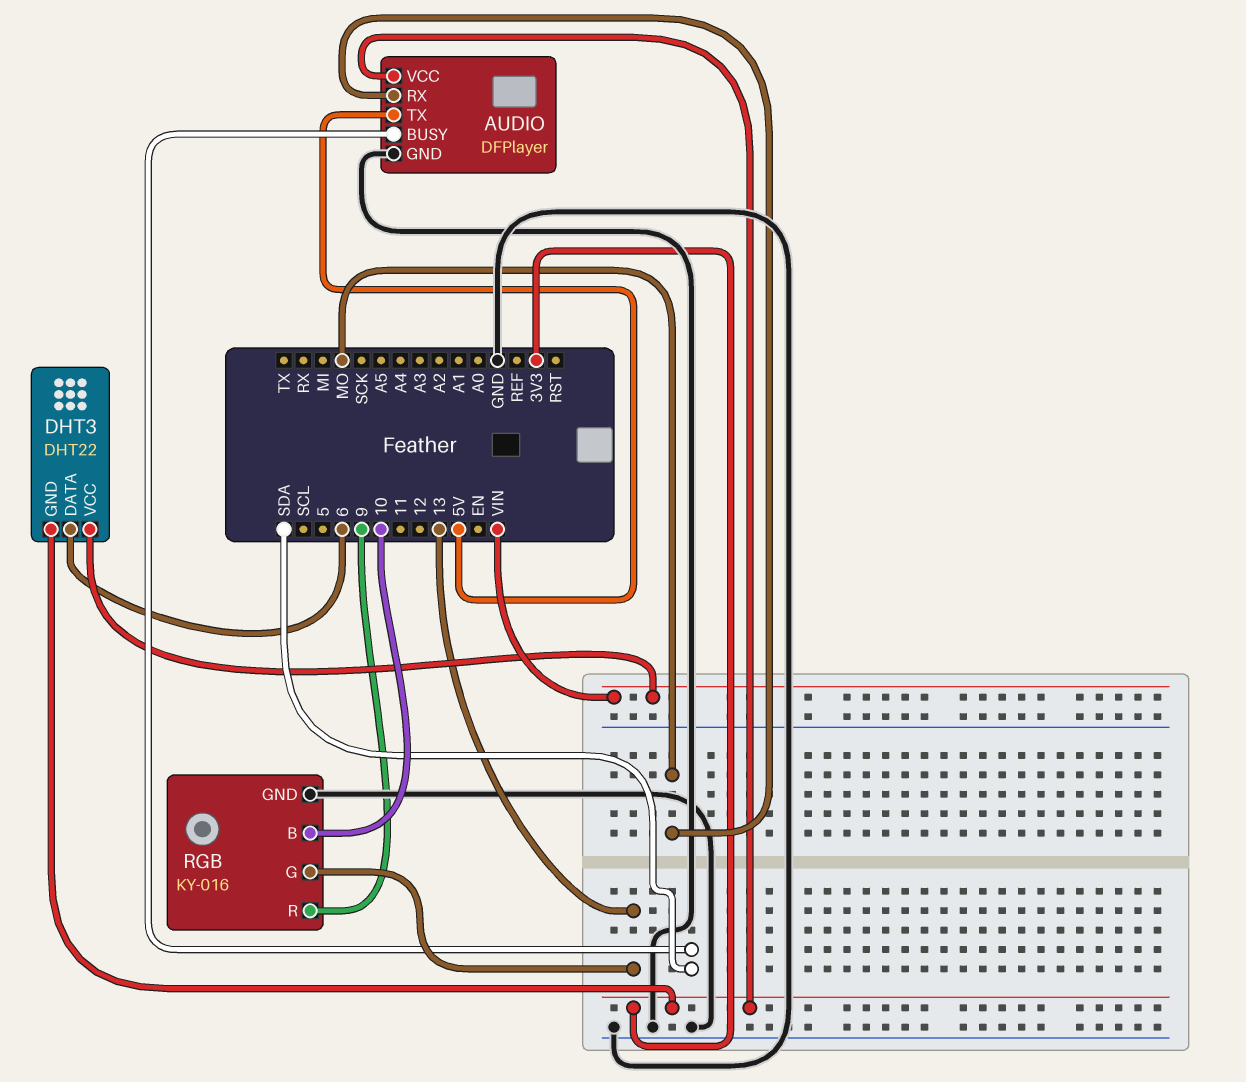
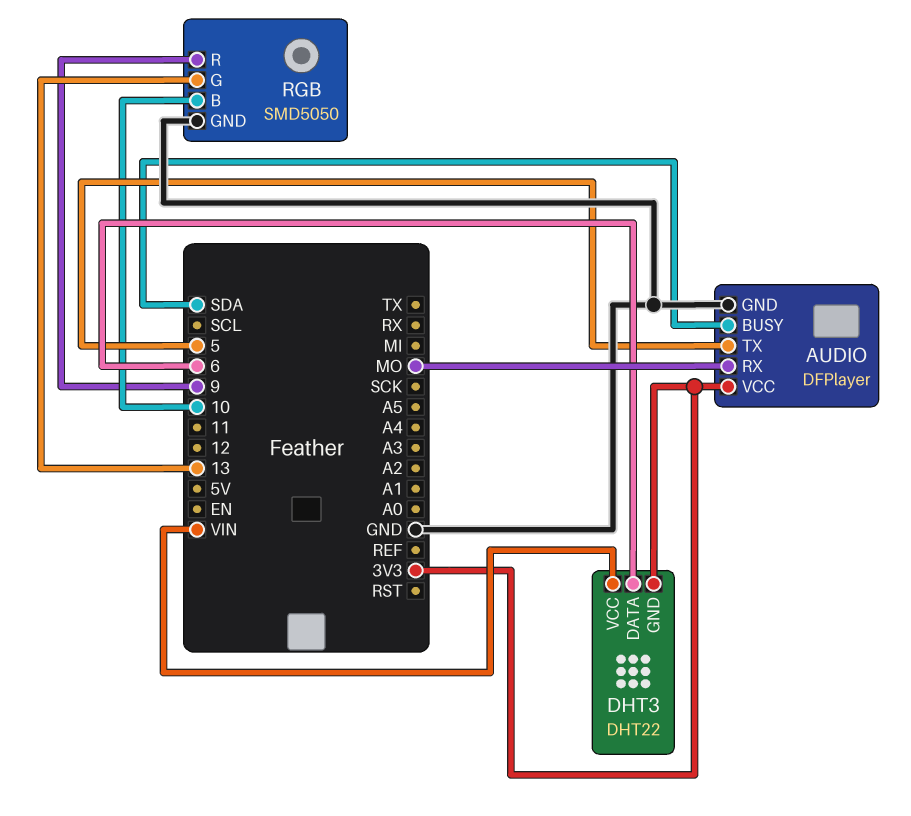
AUDIO pin TX: 5V -> 5
RGB: KY-016 -> SMD5050

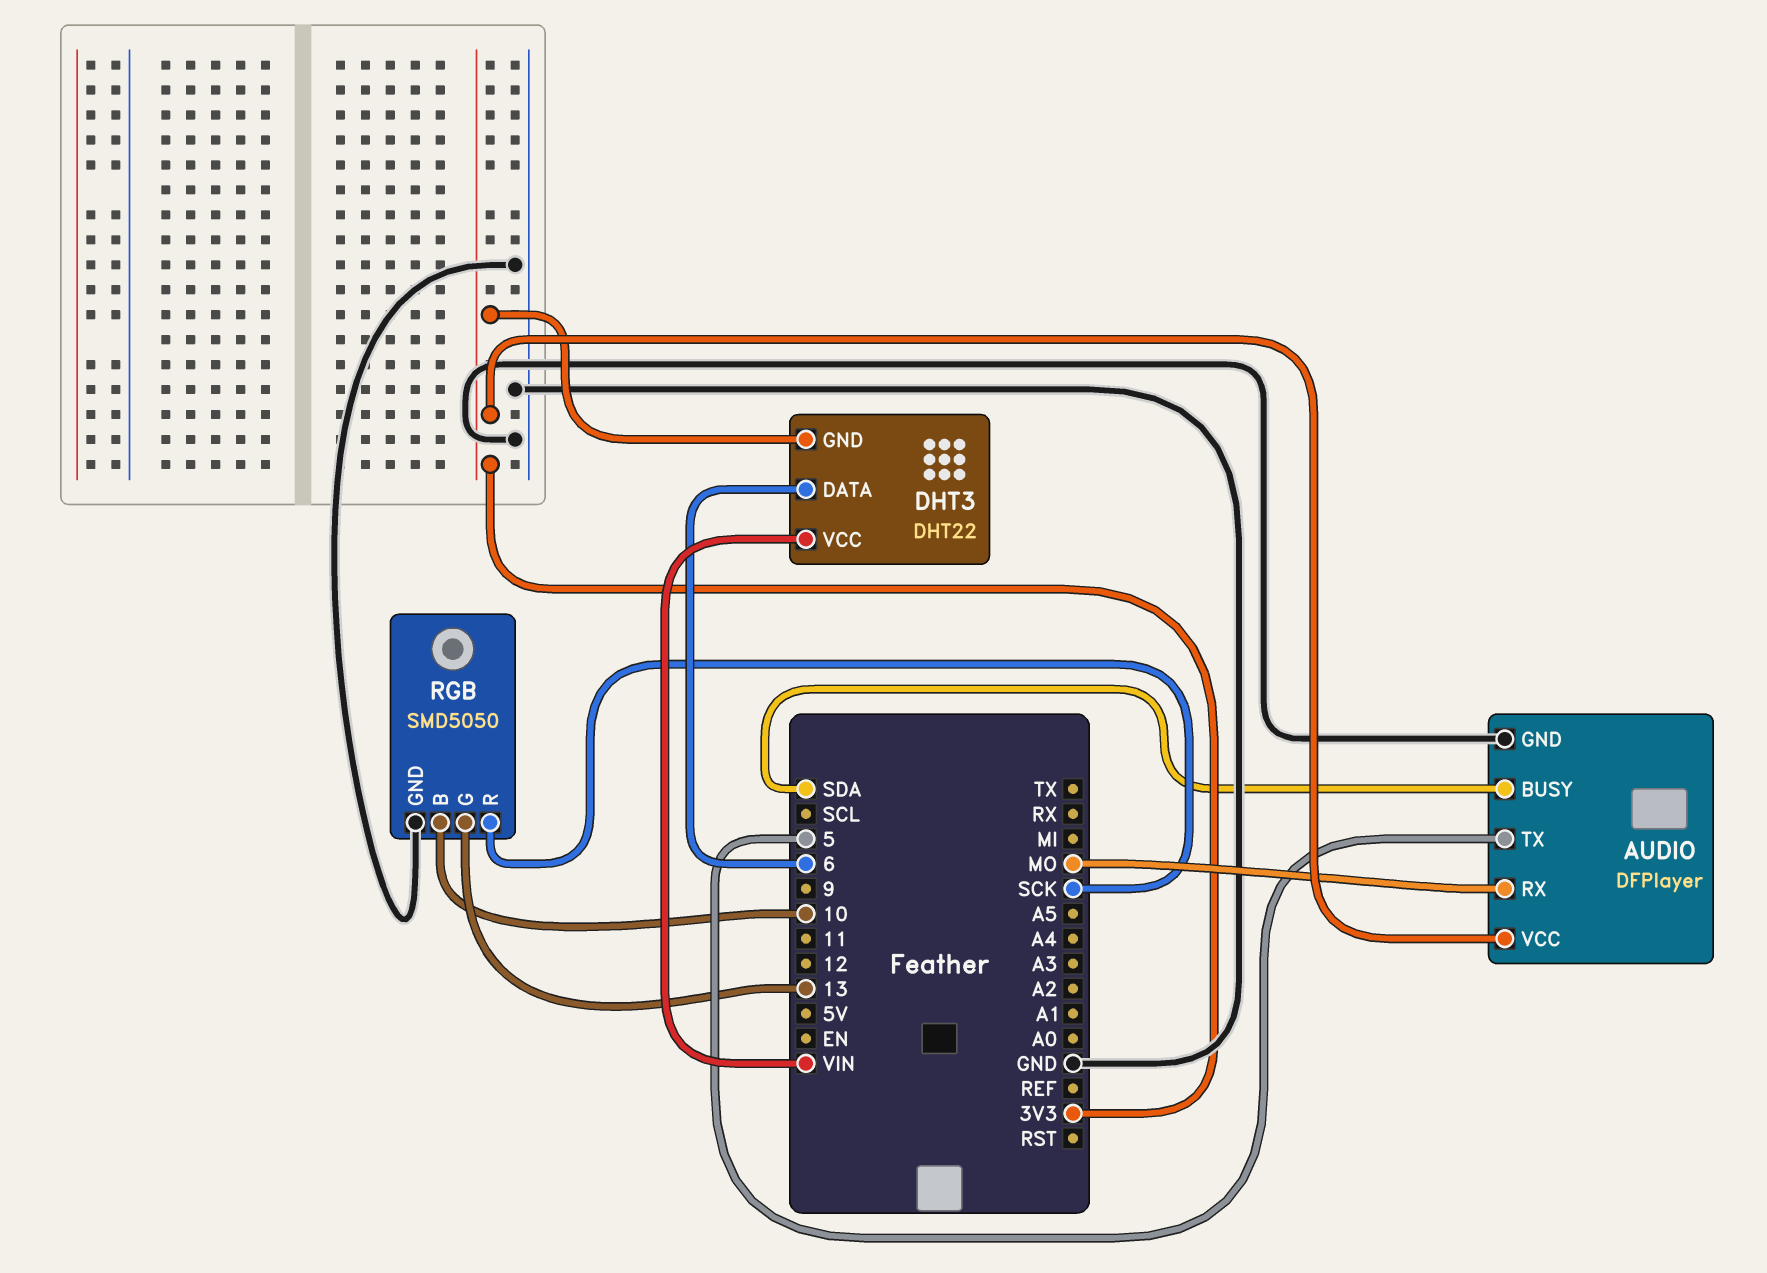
RGB pin R: 9 -> SCK

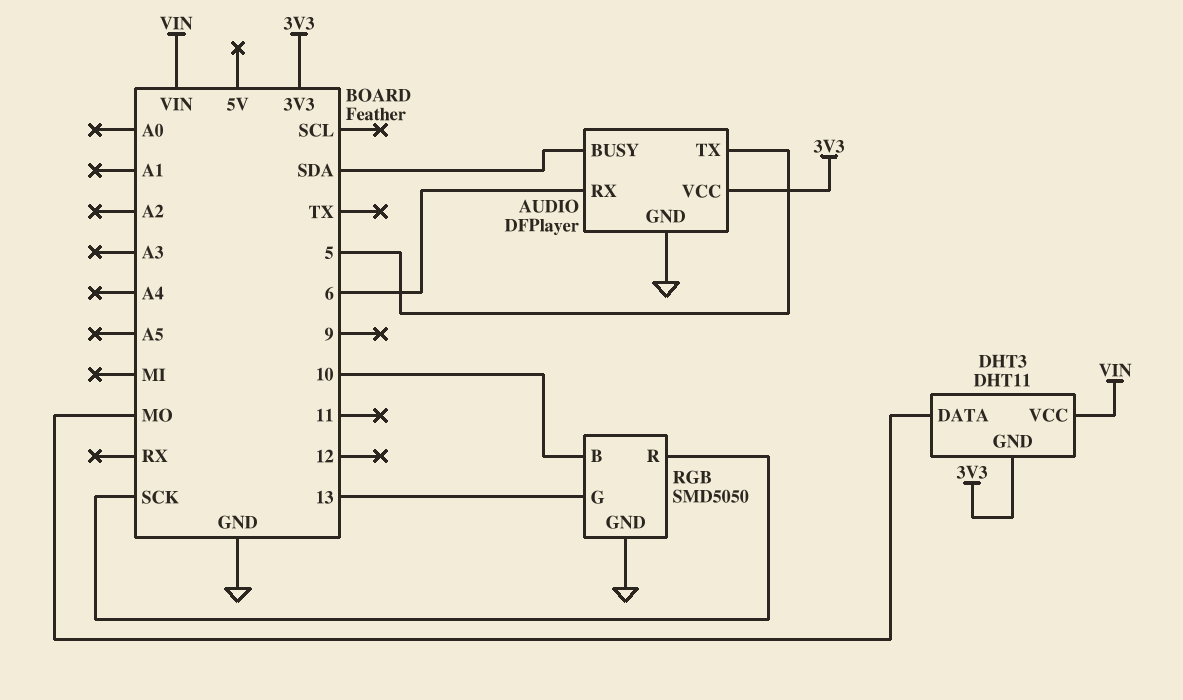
AUDIO pin RX: MO -> 6
DHT3: DHT22 -> DHT11
DHT3 pin DATA: 6 -> MO

